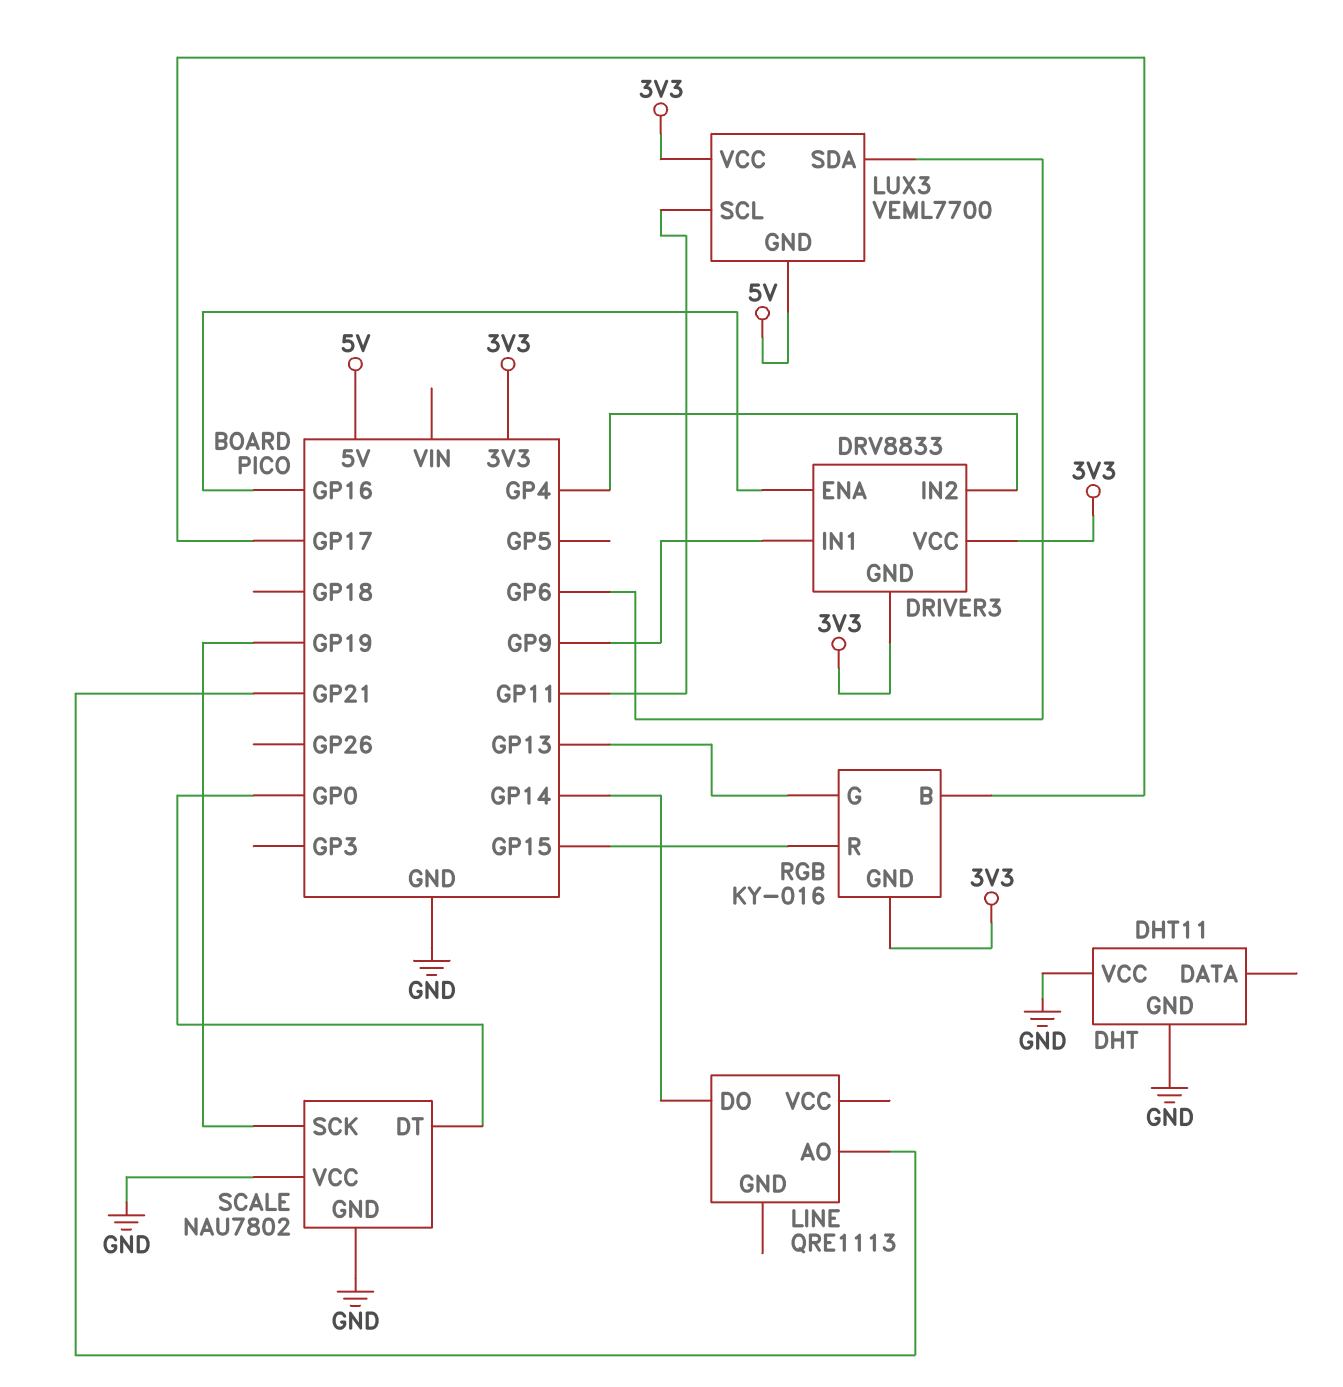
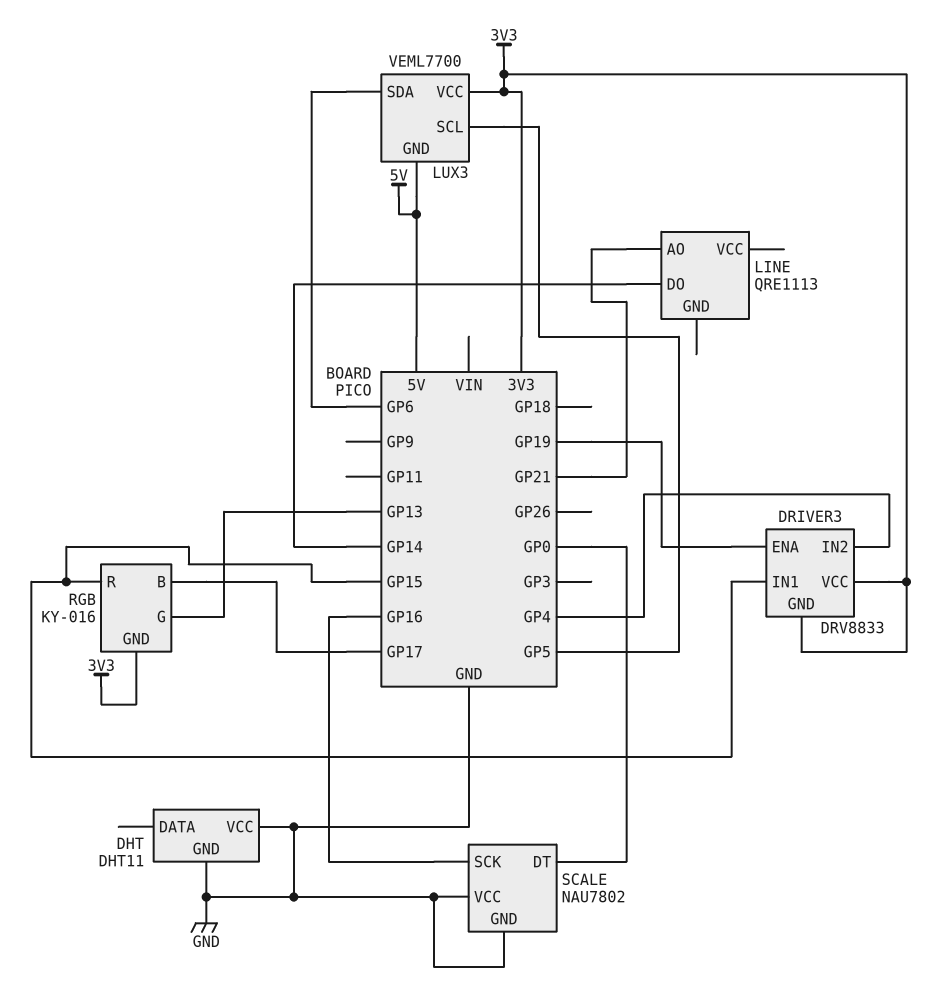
DRIVER3 pin ENA: GP16 -> GP19
DRIVER3 pin IN1: GP9 -> GP15
LUX3 pin SCL: GP11 -> GP5
SCALE pin SCK: GP19 -> GP16

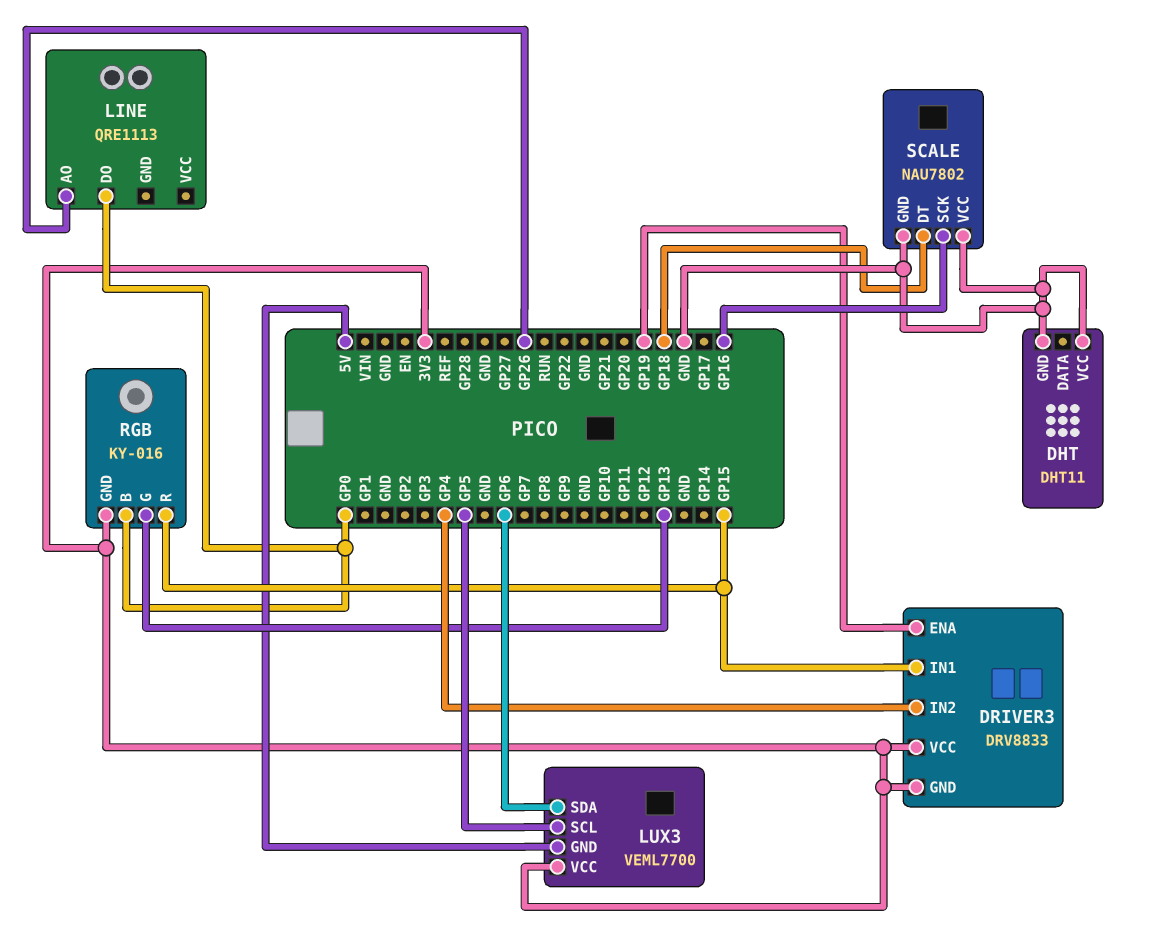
LINE pin AO: GP21 -> GP26
LINE pin DO: GP14 -> GP0
RGB pin B: GP17 -> GP0
SCALE pin DT: GP0 -> GP18

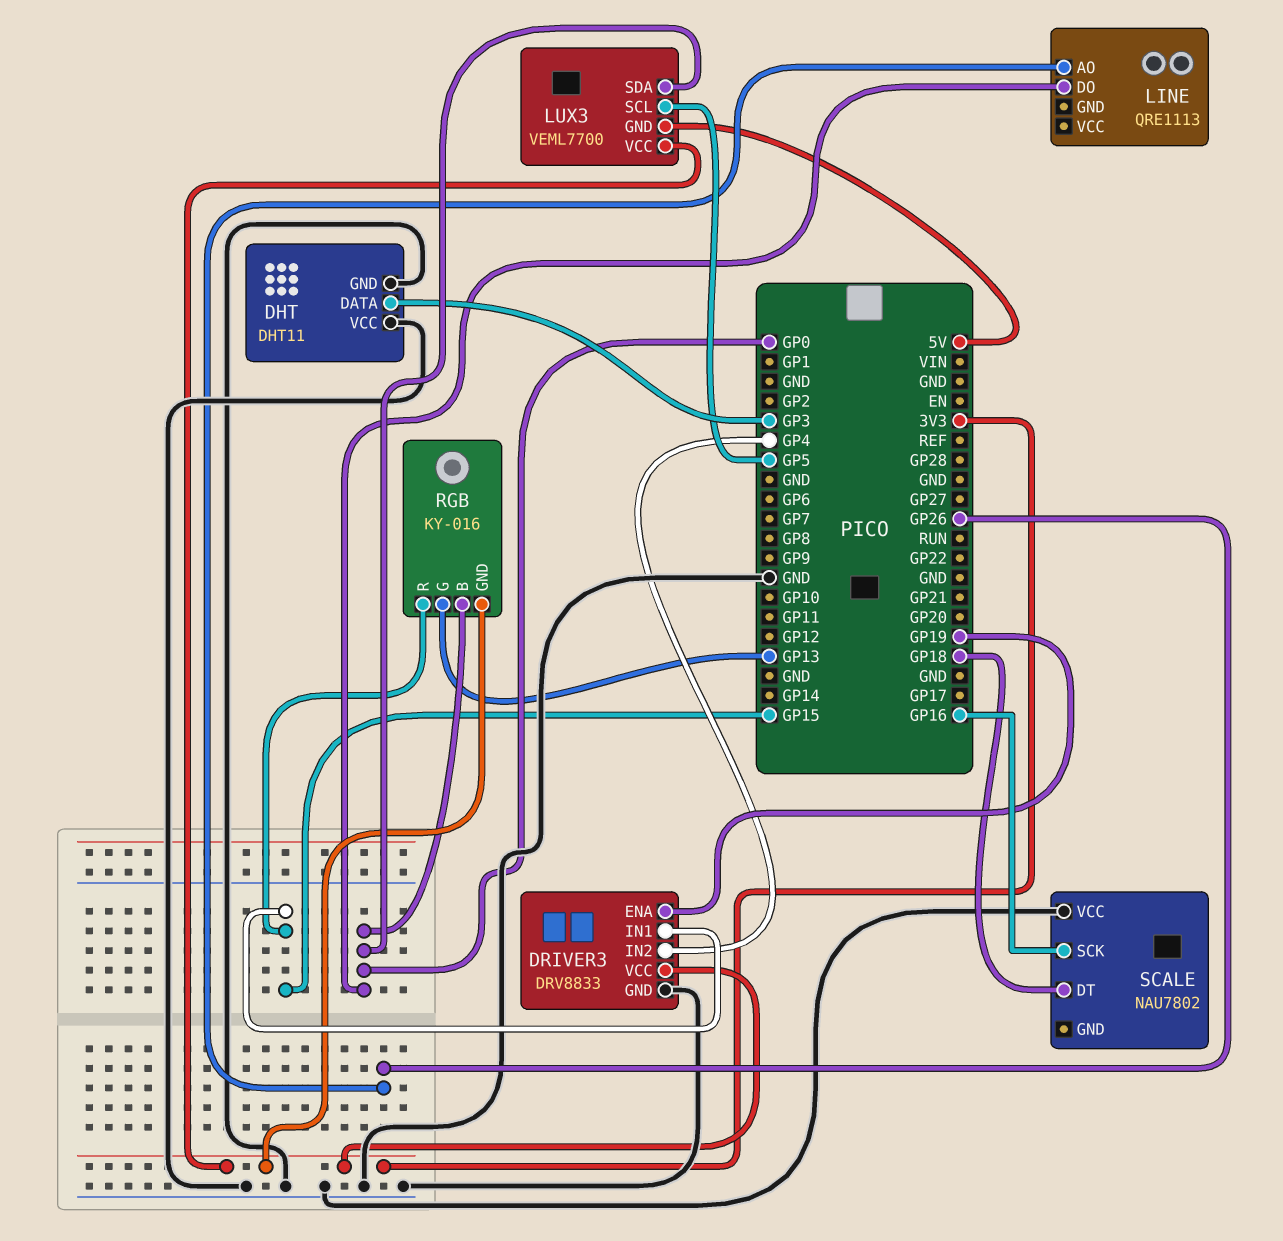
DHT pin DATA: none -> GP3
DRIVER3 pin GND: 3V3 -> GND
LUX3 pin SDA: GP6 -> GP0
SCALE pin GND: GND -> none

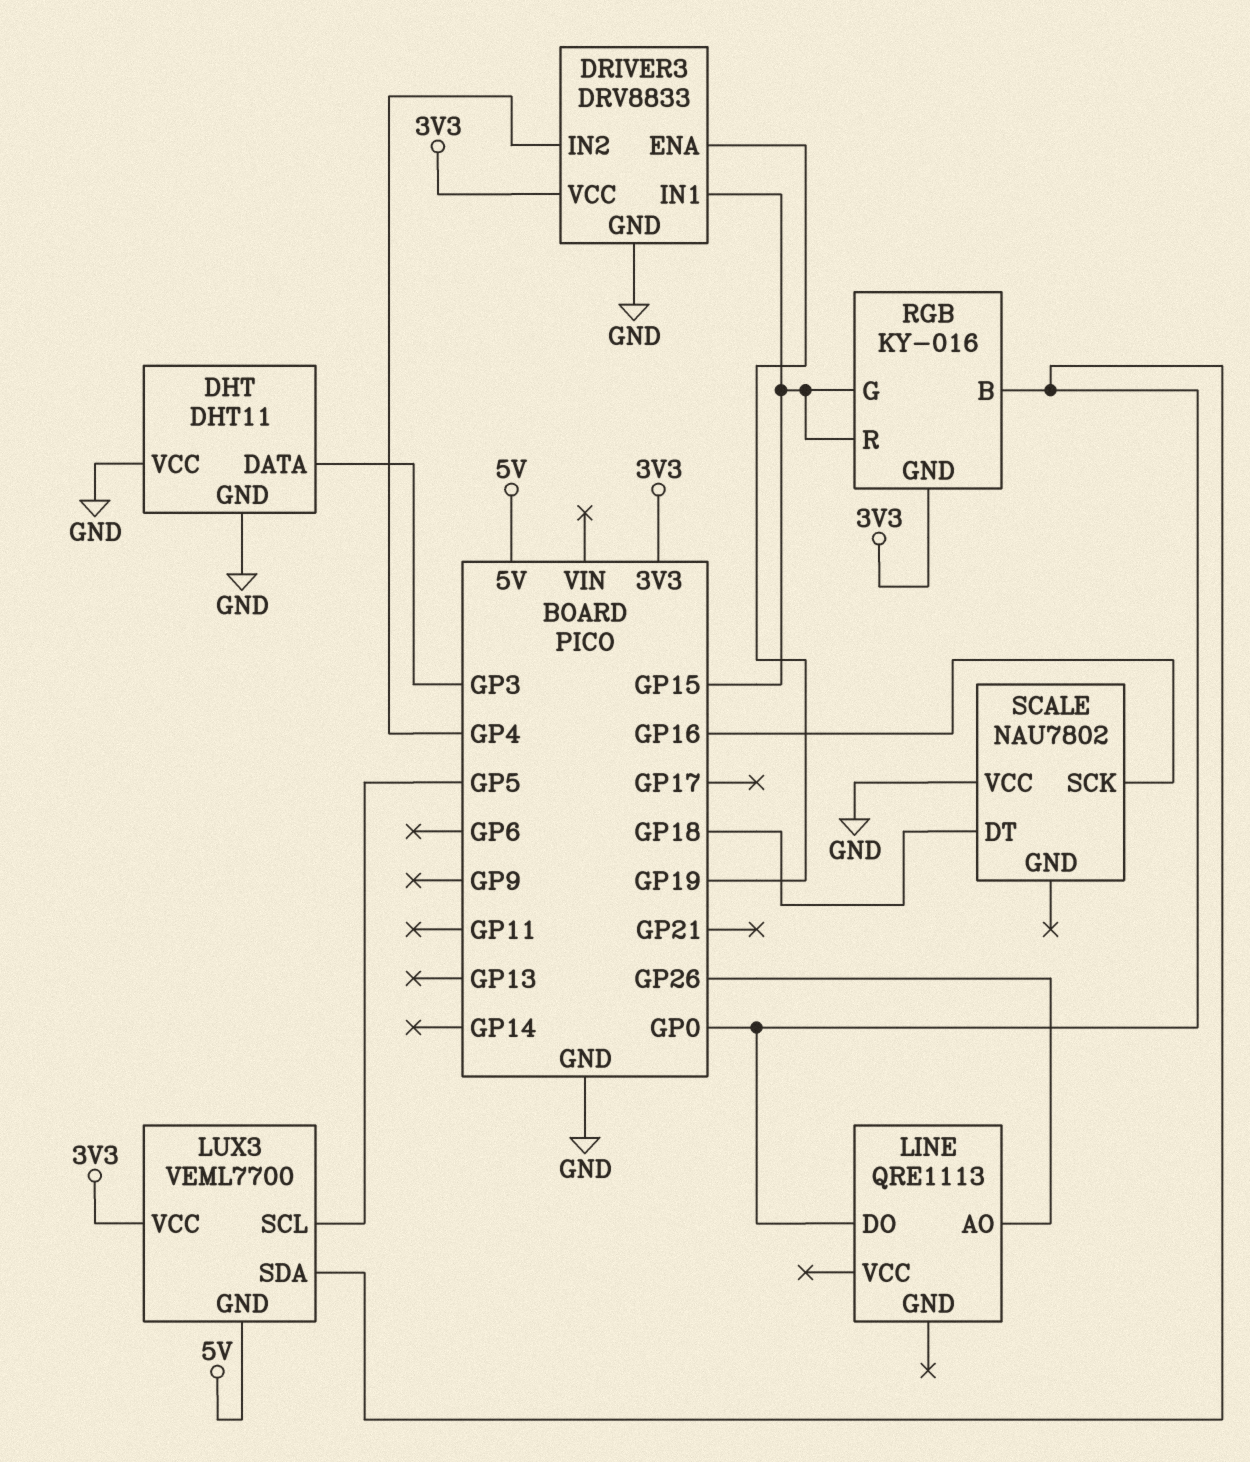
RGB pin G: GP13 -> GP15

